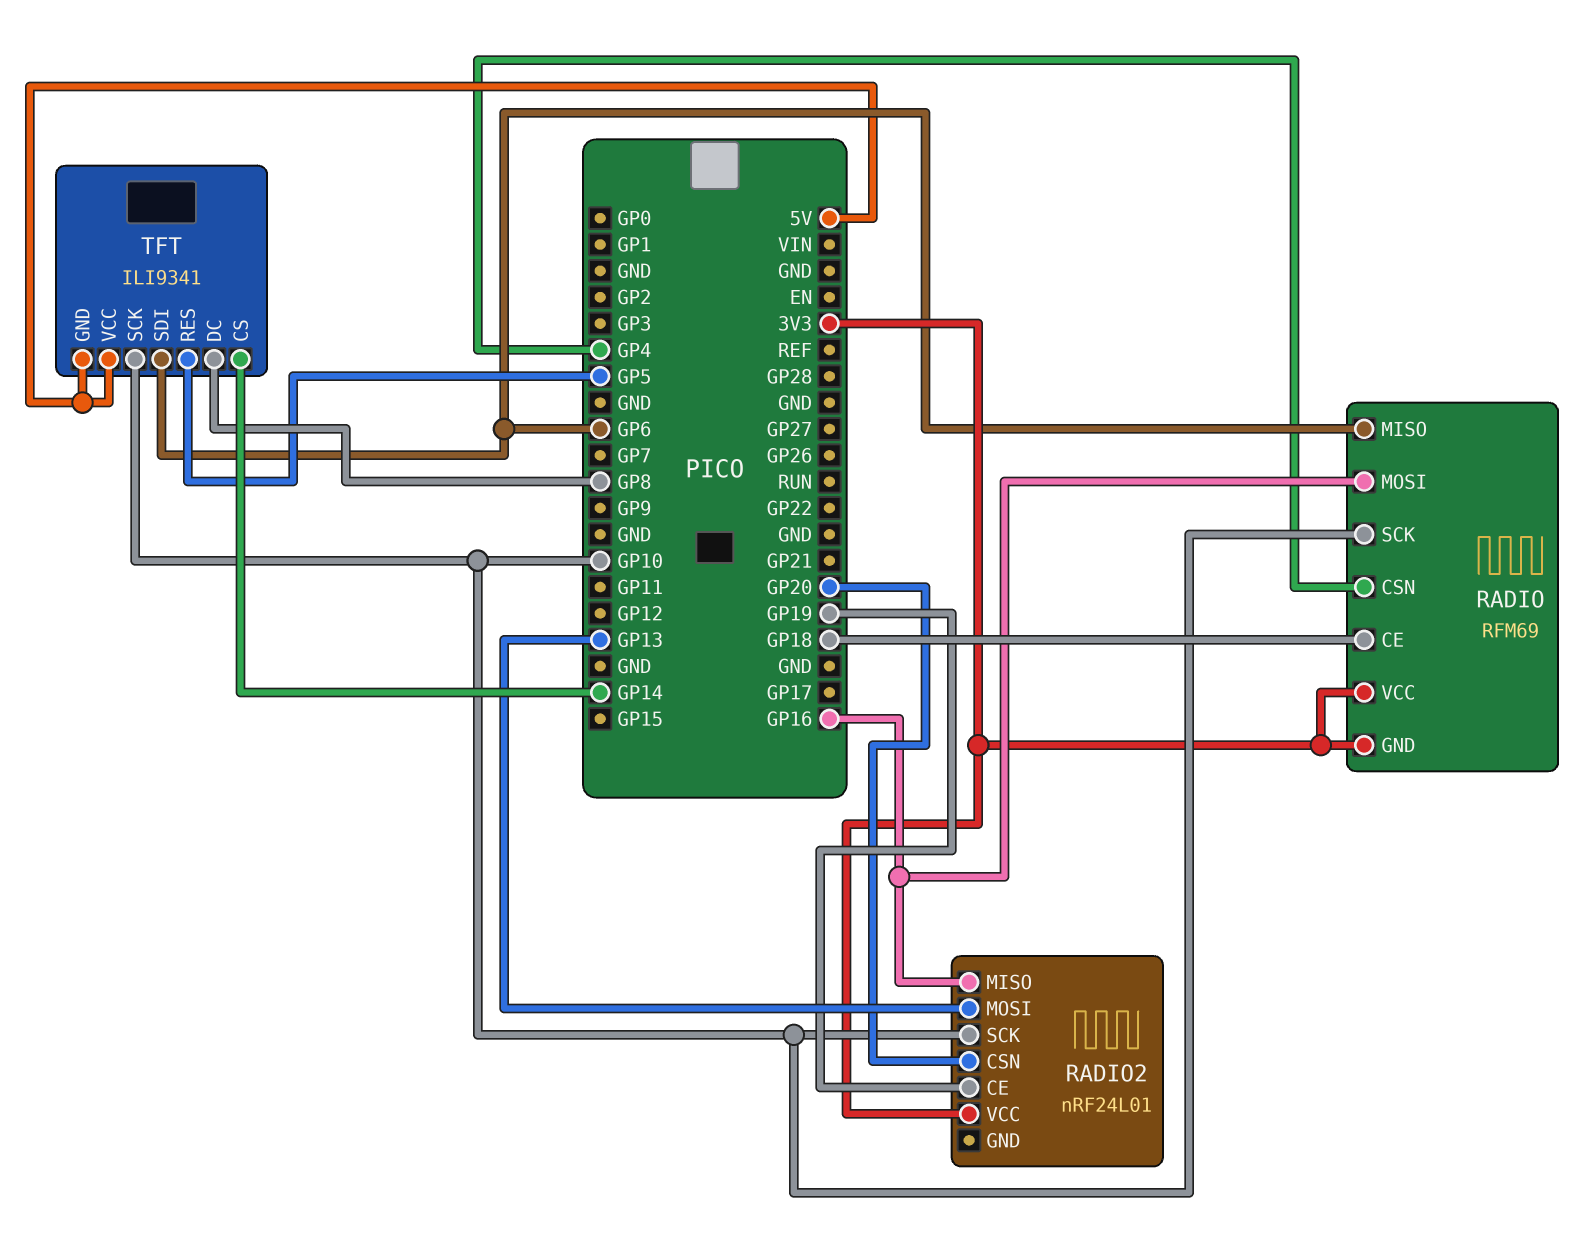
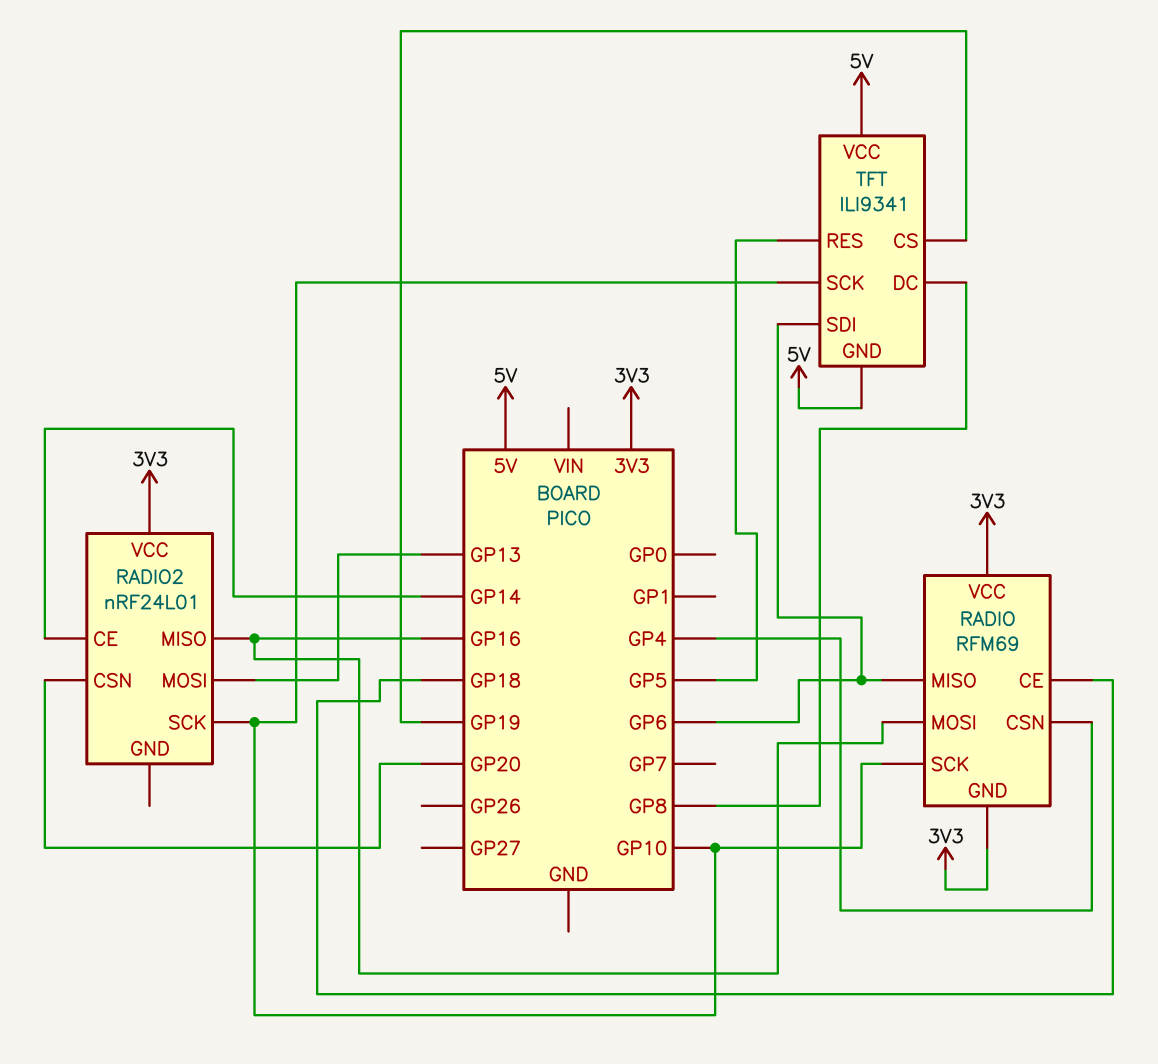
RADIO2 pin CE: GP19 -> GP14
TFT pin CS: GP14 -> GP19

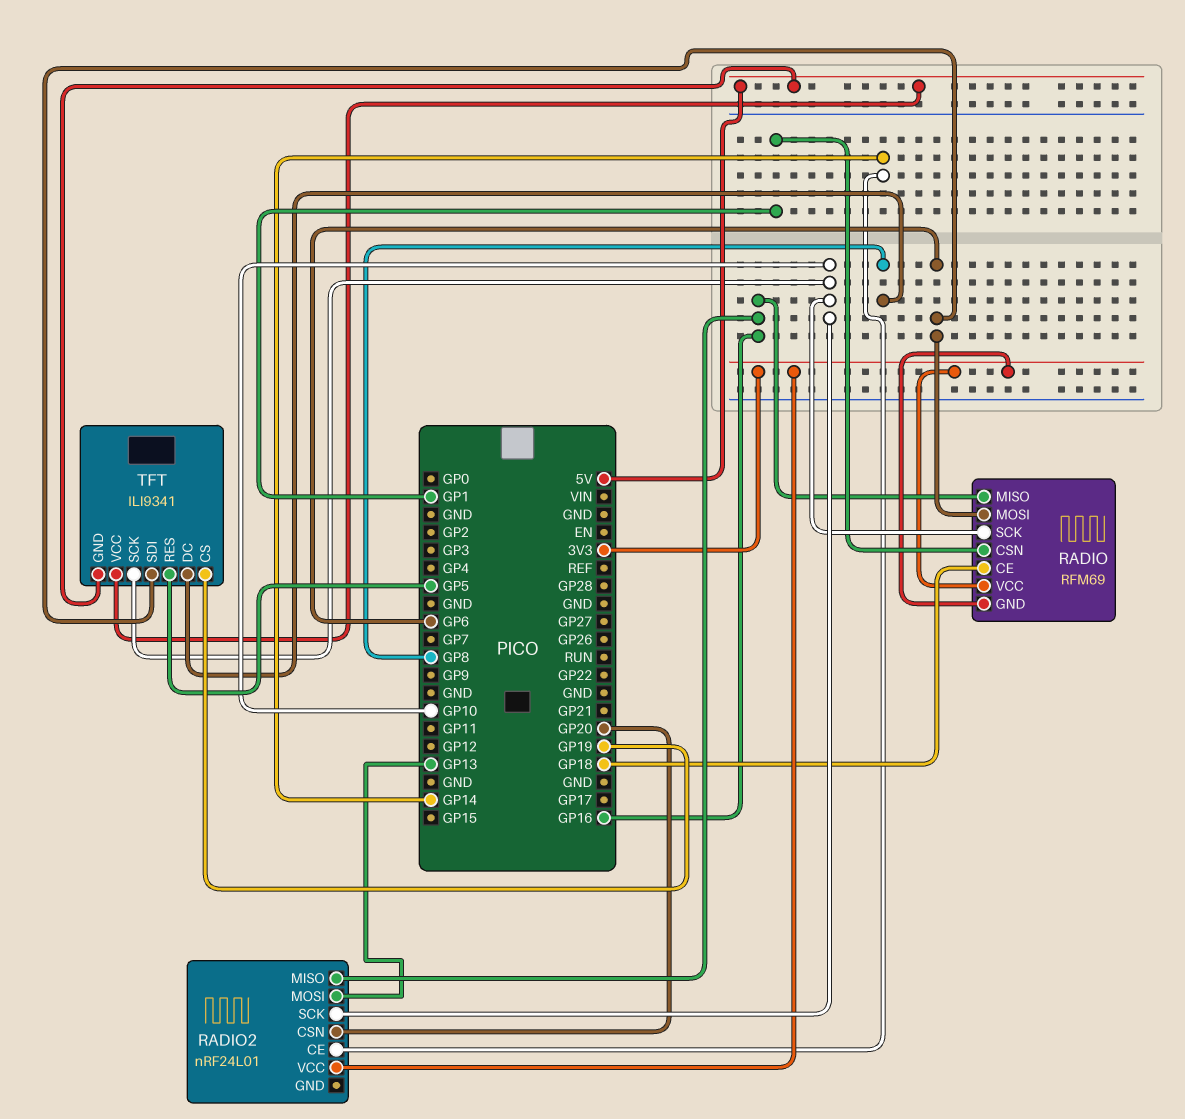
RADIO pin CSN: GP4 -> GP1
RADIO pin MISO: GP6 -> GP16
RADIO pin MOSI: GP16 -> GP6

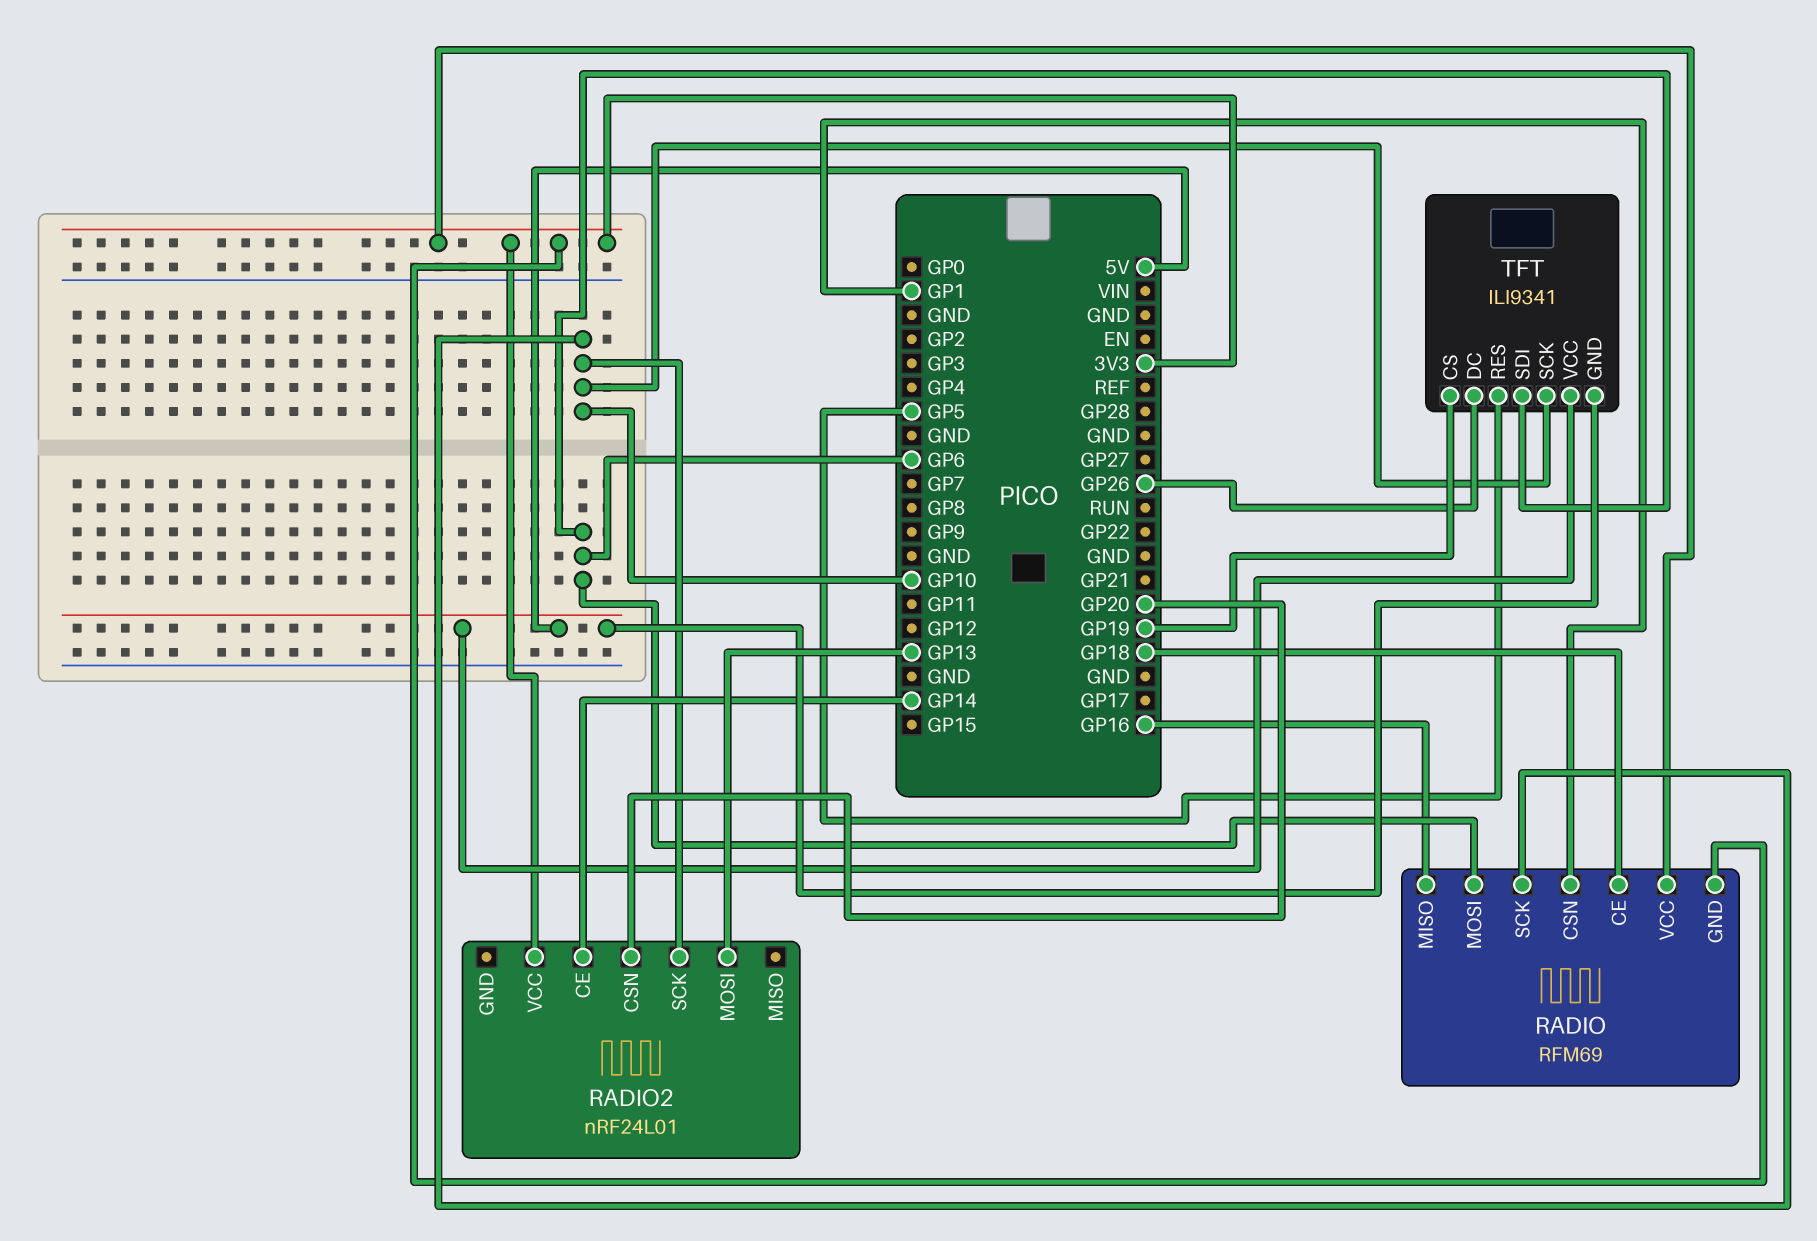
RADIO2 pin MISO: GP16 -> none
TFT pin DC: GP8 -> GP26

